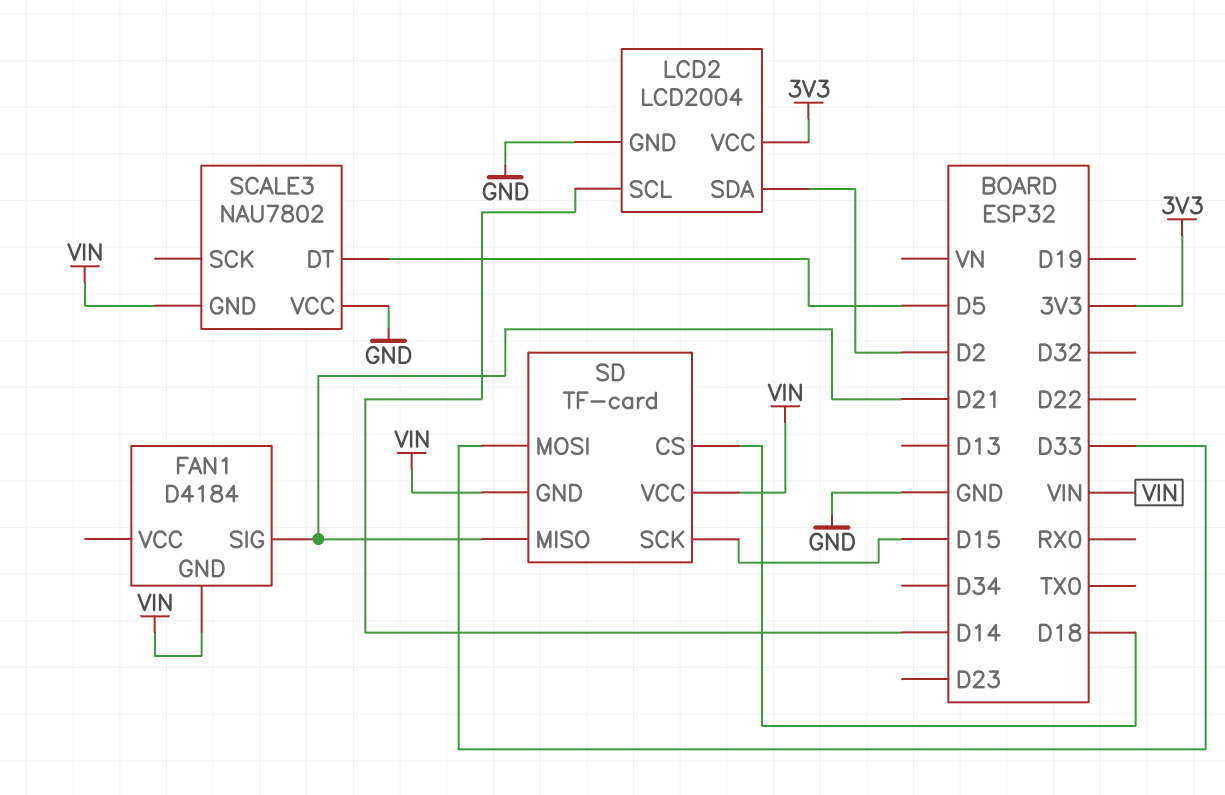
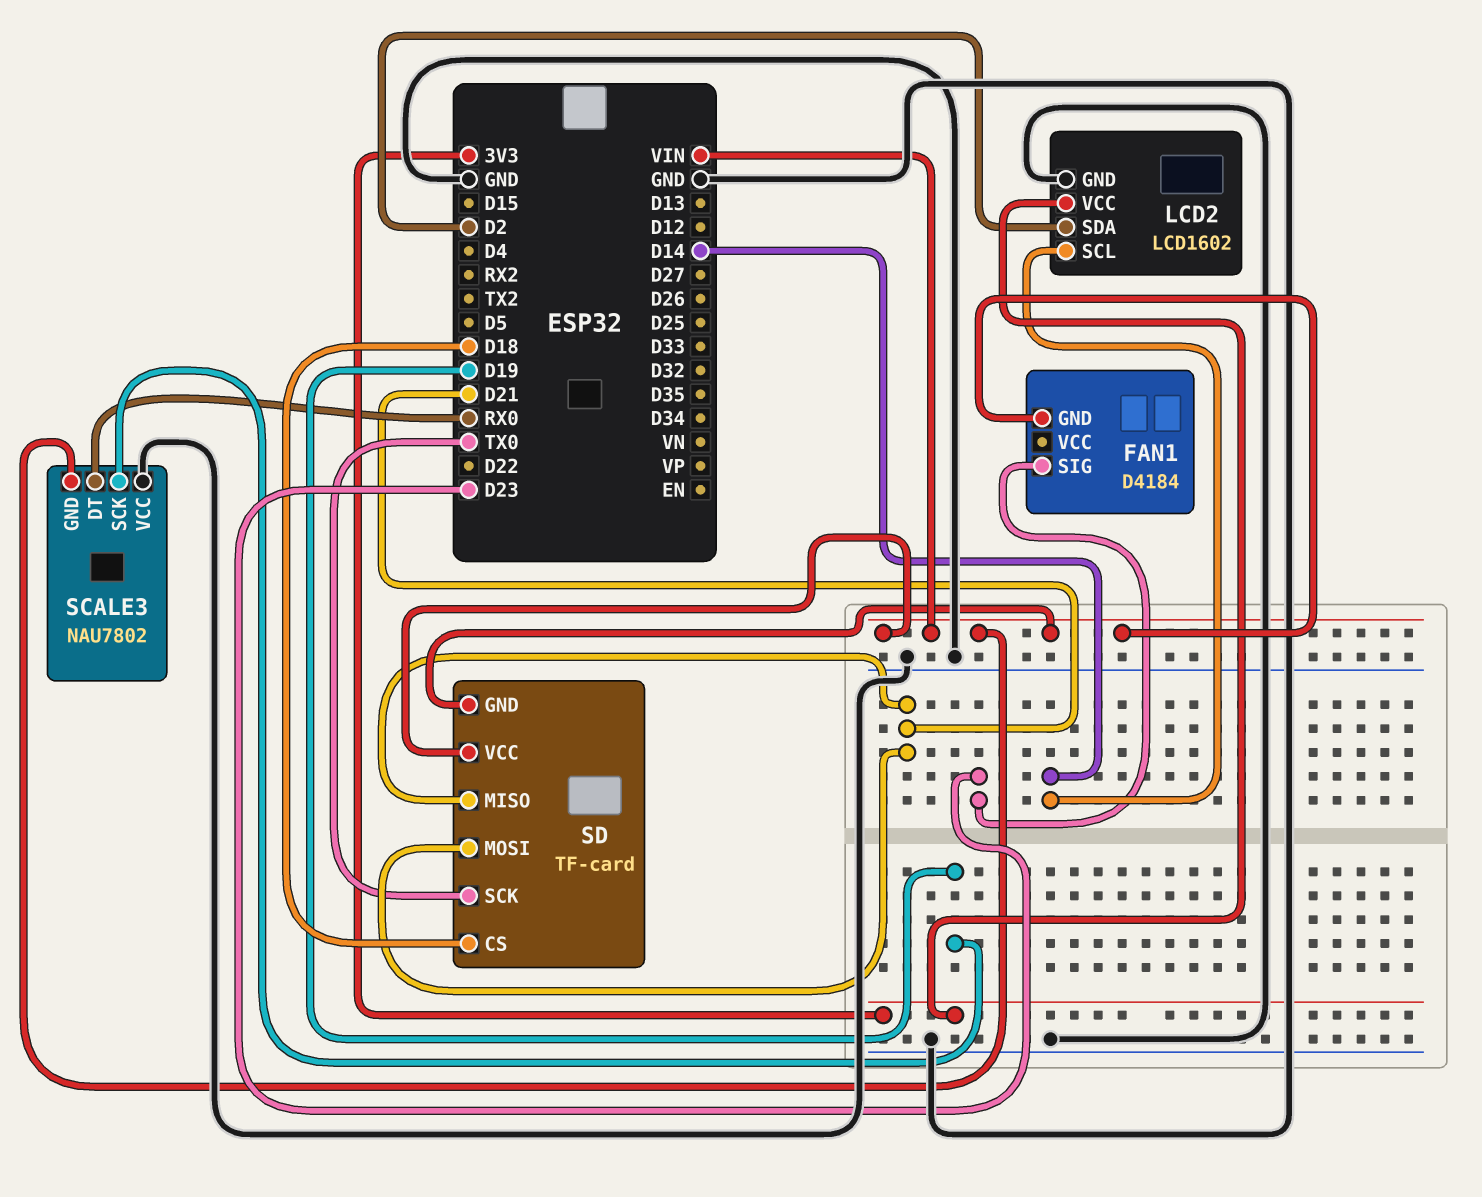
FAN1 pin SIG: D21 -> D23
LCD2: LCD2004 -> LCD1602
SCALE3 pin DT: D5 -> RX0
SCALE3 pin SCK: none -> D19
SD pin MOSI: D33 -> D21
SD pin SCK: D15 -> TX0

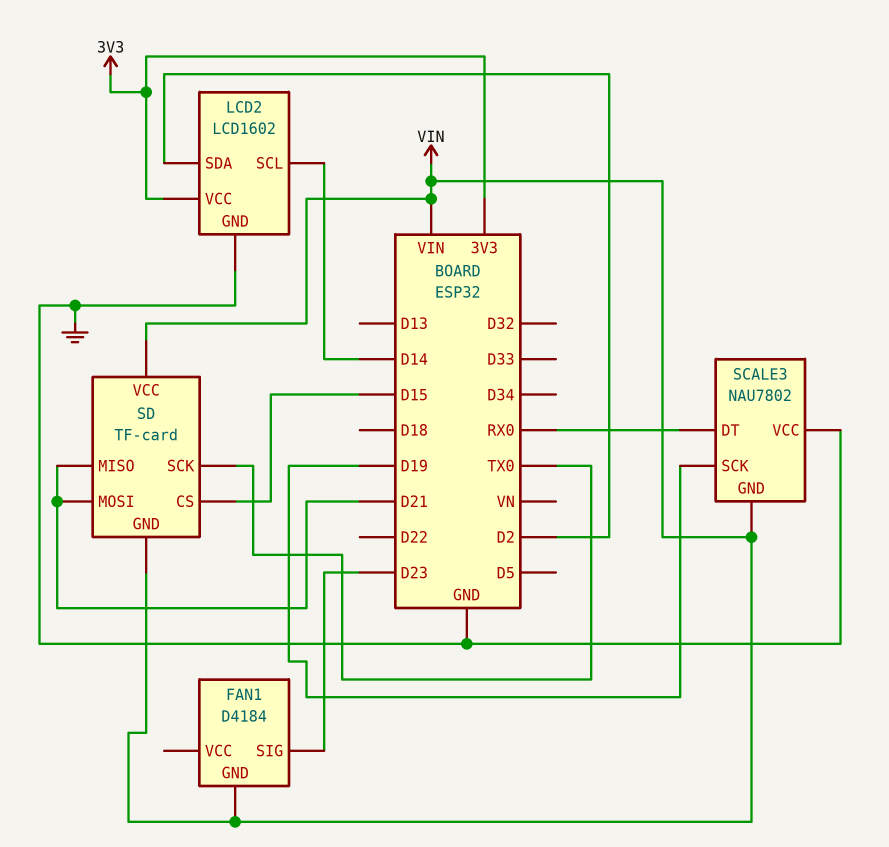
SD pin CS: D18 -> D15

